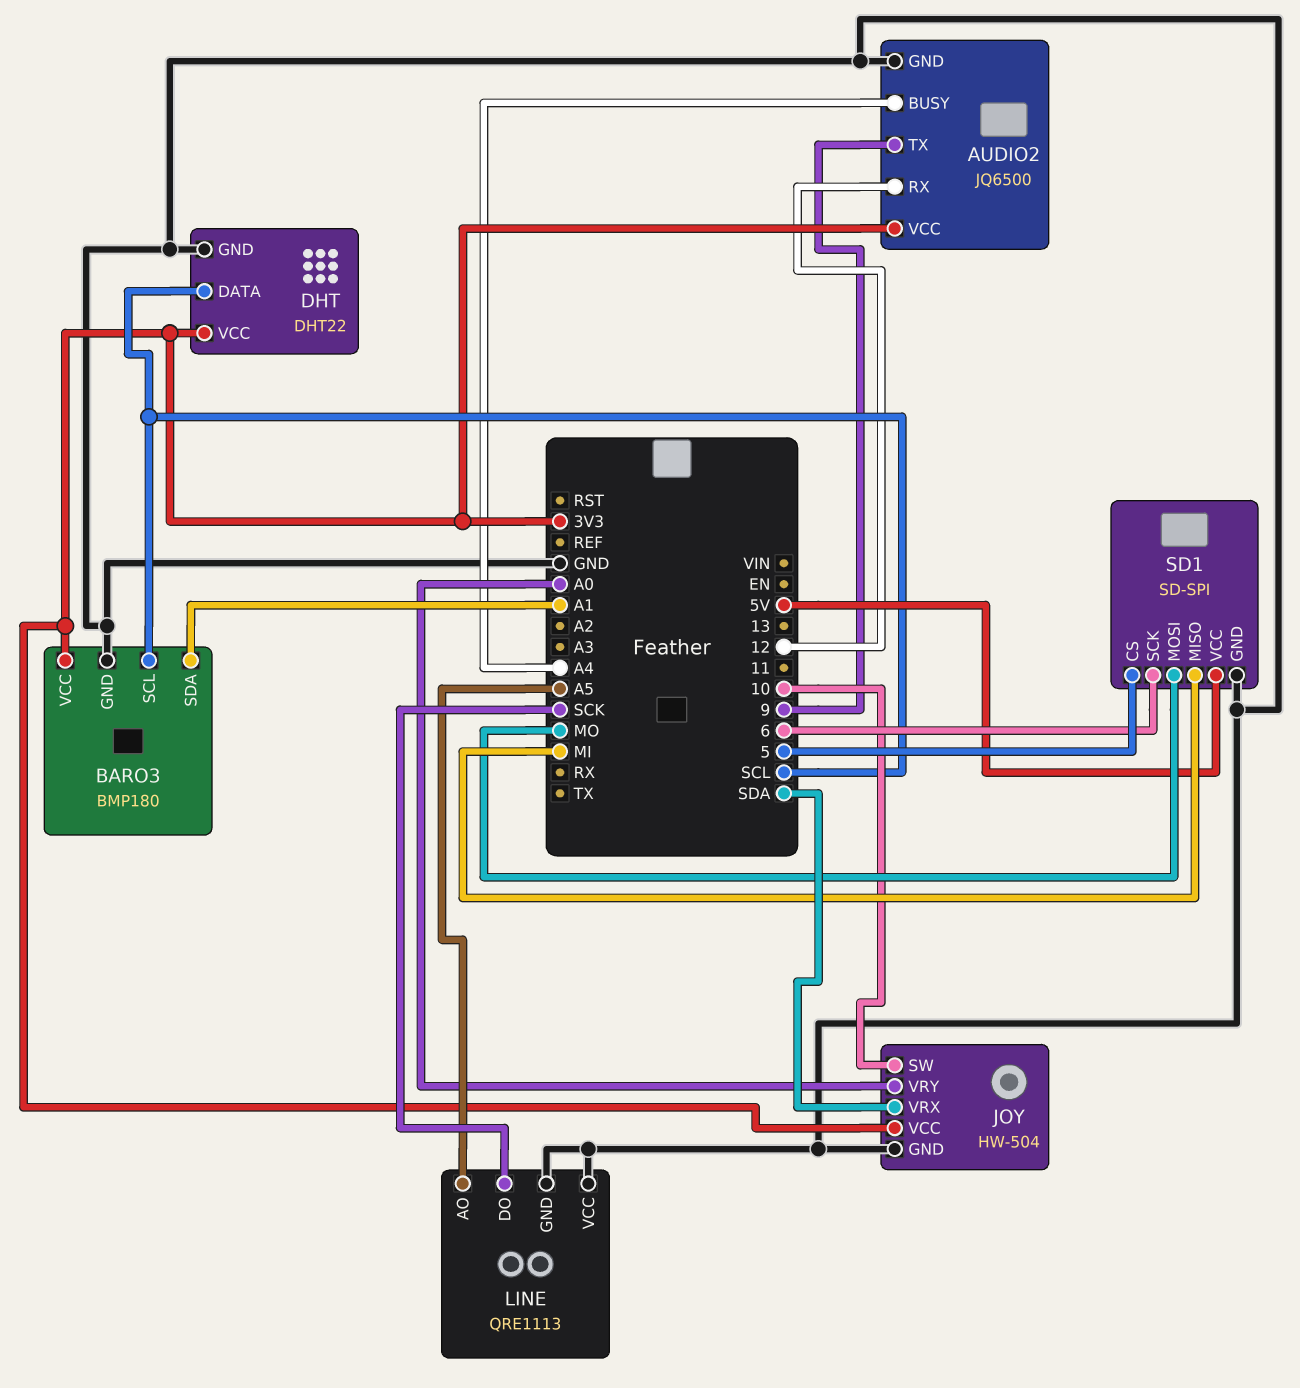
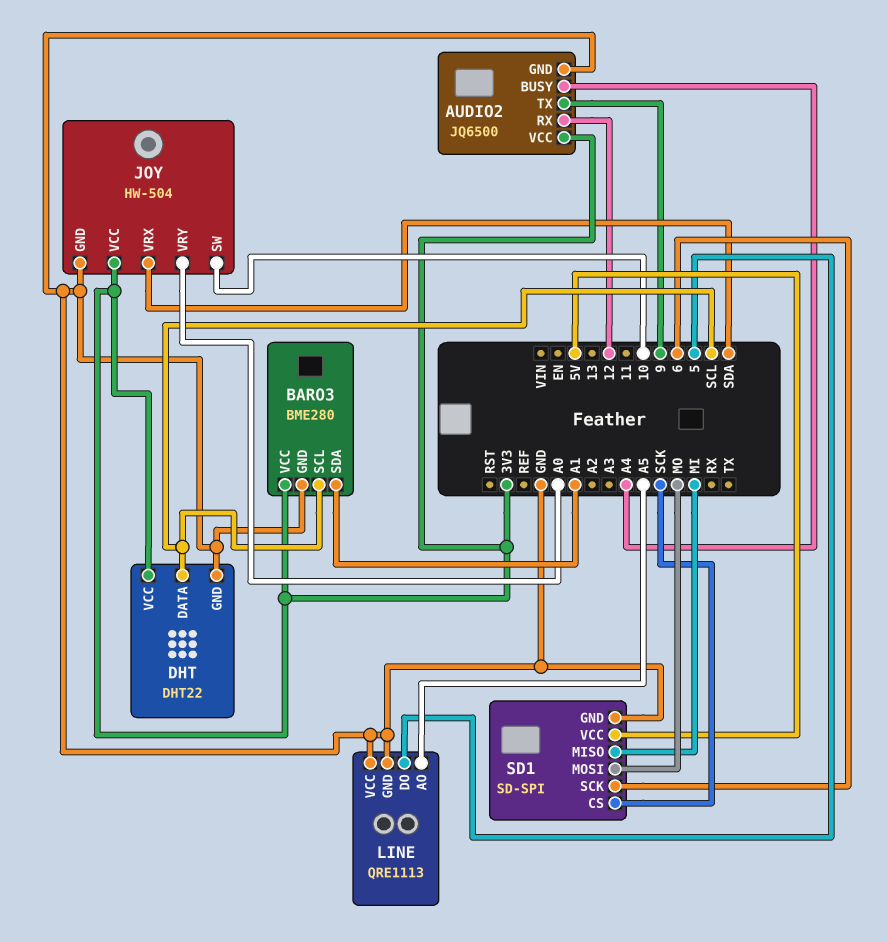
BARO3: BMP180 -> BME280
LINE pin DO: SCK -> 5
SD1 pin CS: 5 -> SCK

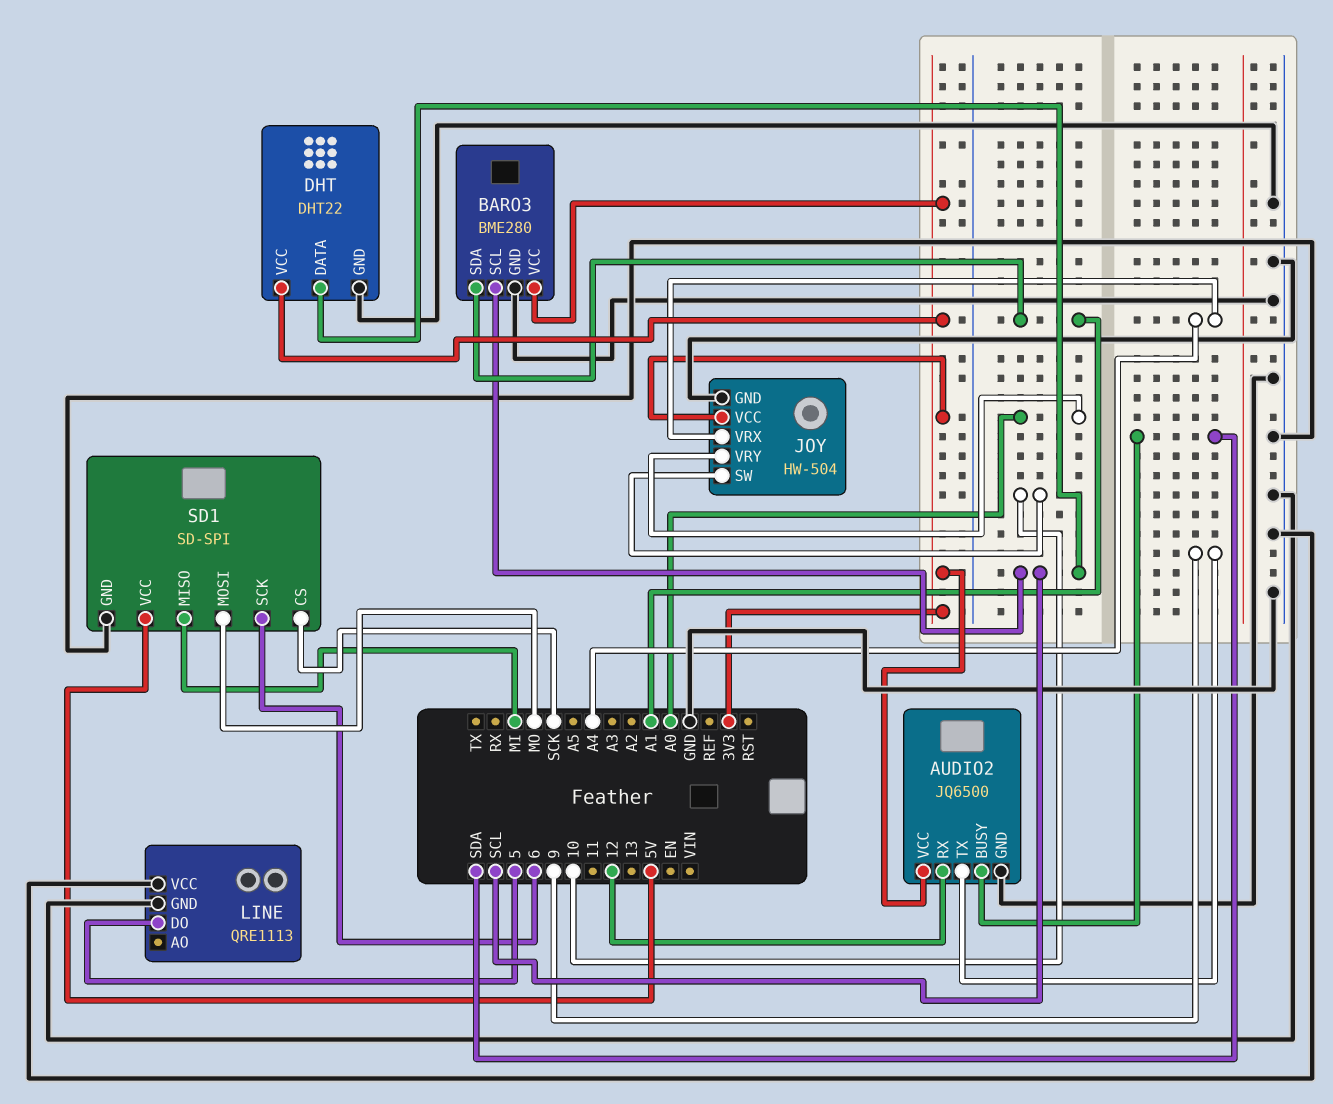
AUDIO2 pin BUSY: A4 -> SDA
JOY pin VRX: SDA -> A4
LINE pin AO: A5 -> none

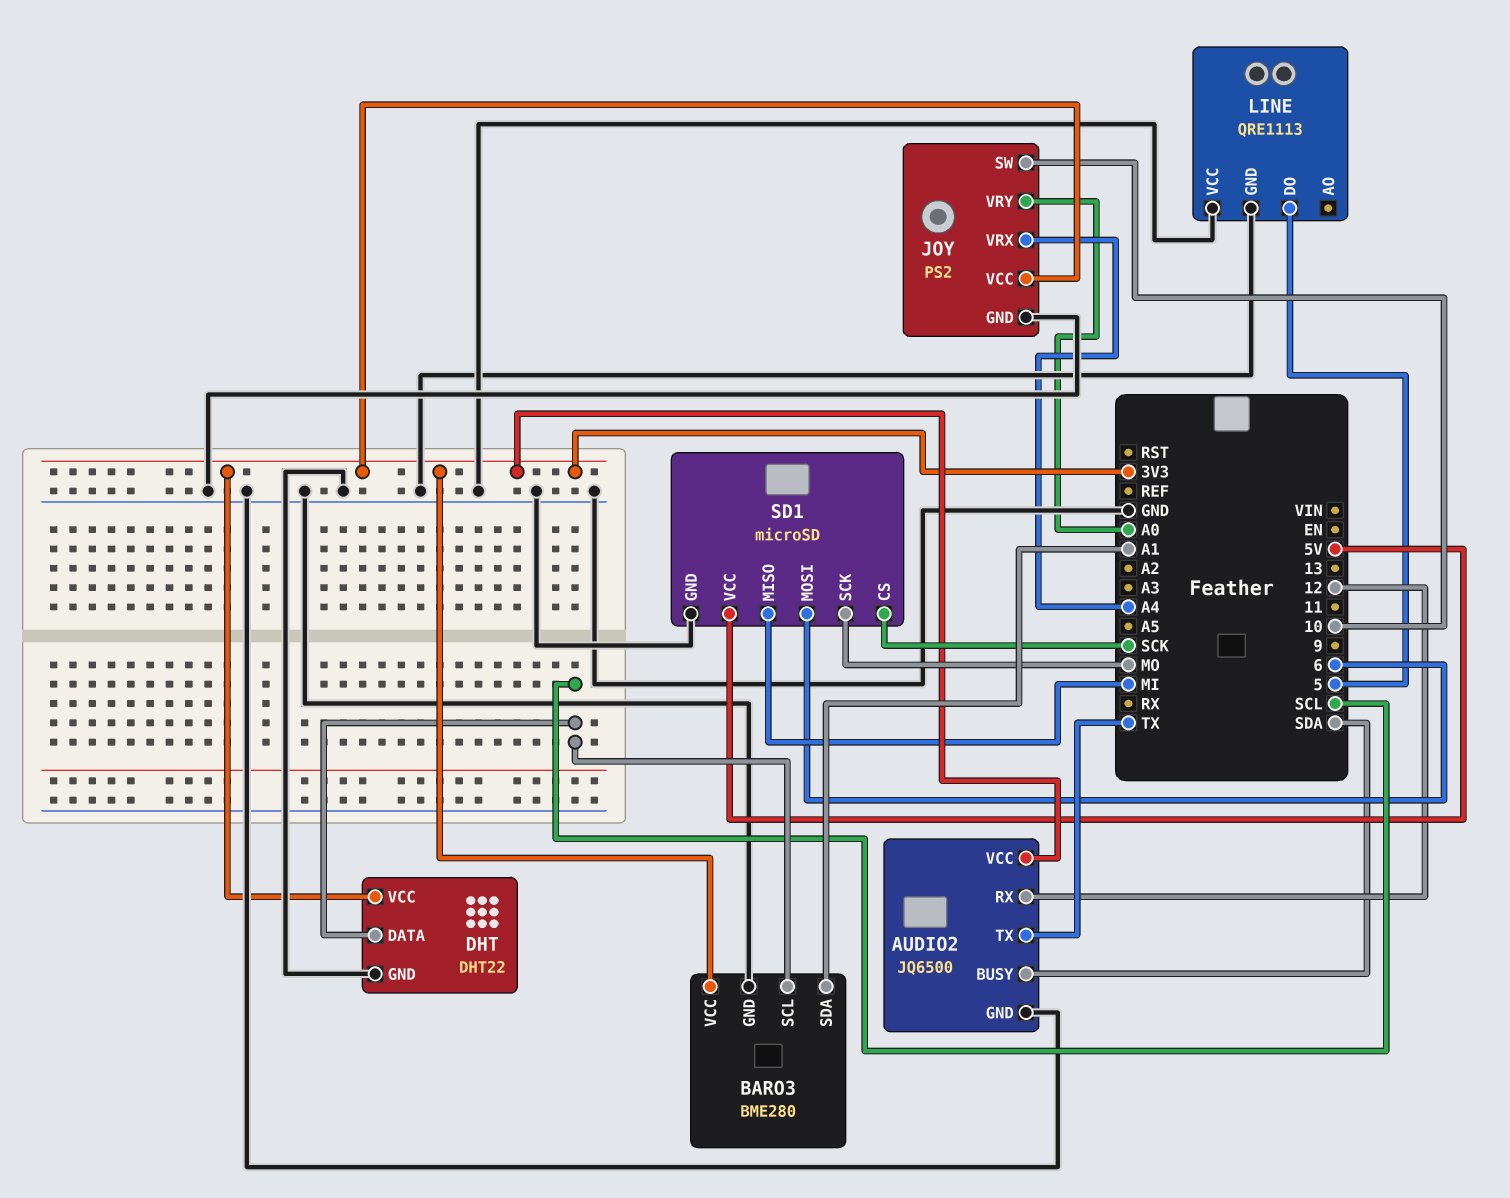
AUDIO2 pin TX: 9 -> TX
JOY: HW-504 -> PS2
SD1: SD-SPI -> microSD
SD1 pin MOSI: MO -> 6
SD1 pin SCK: 6 -> MO

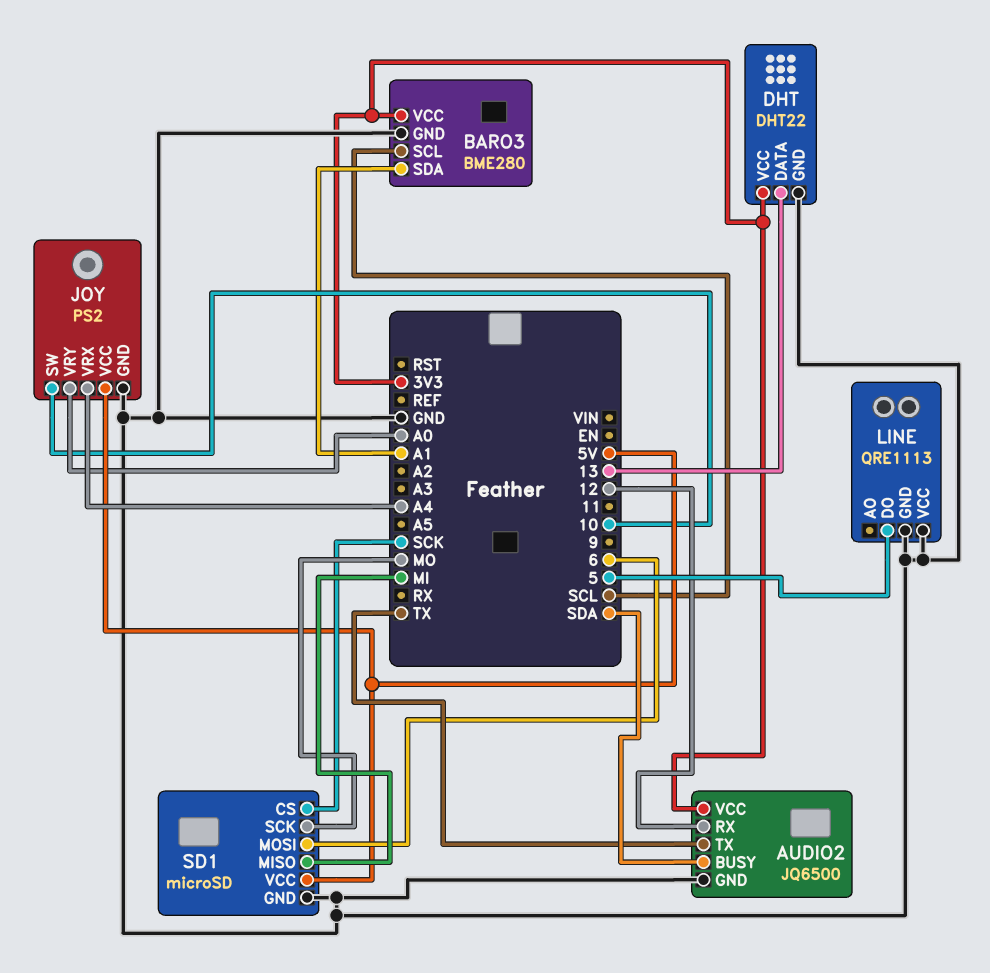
DHT pin DATA: SCL -> 13
JOY pin VCC: 3V3 -> 5V

